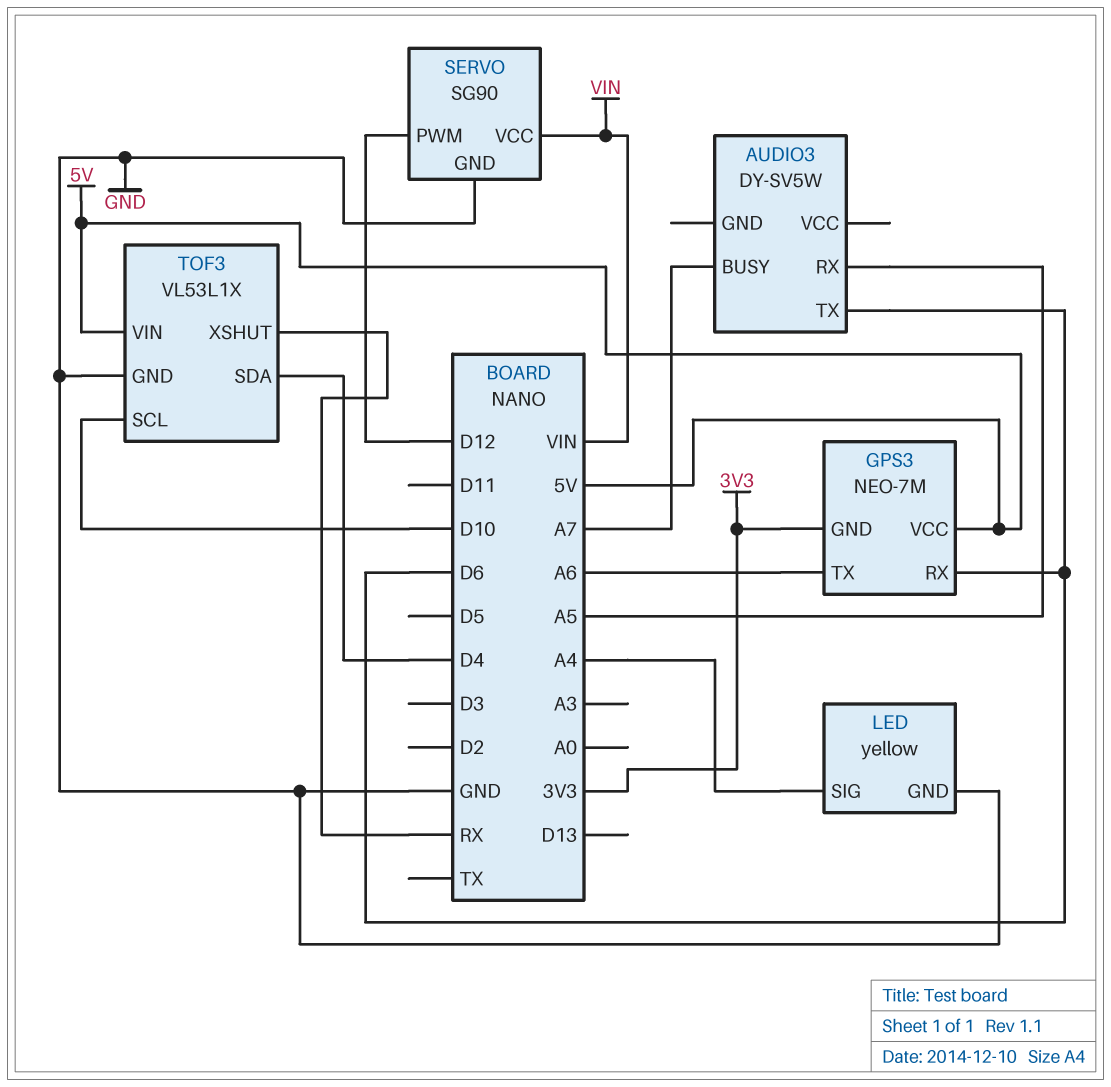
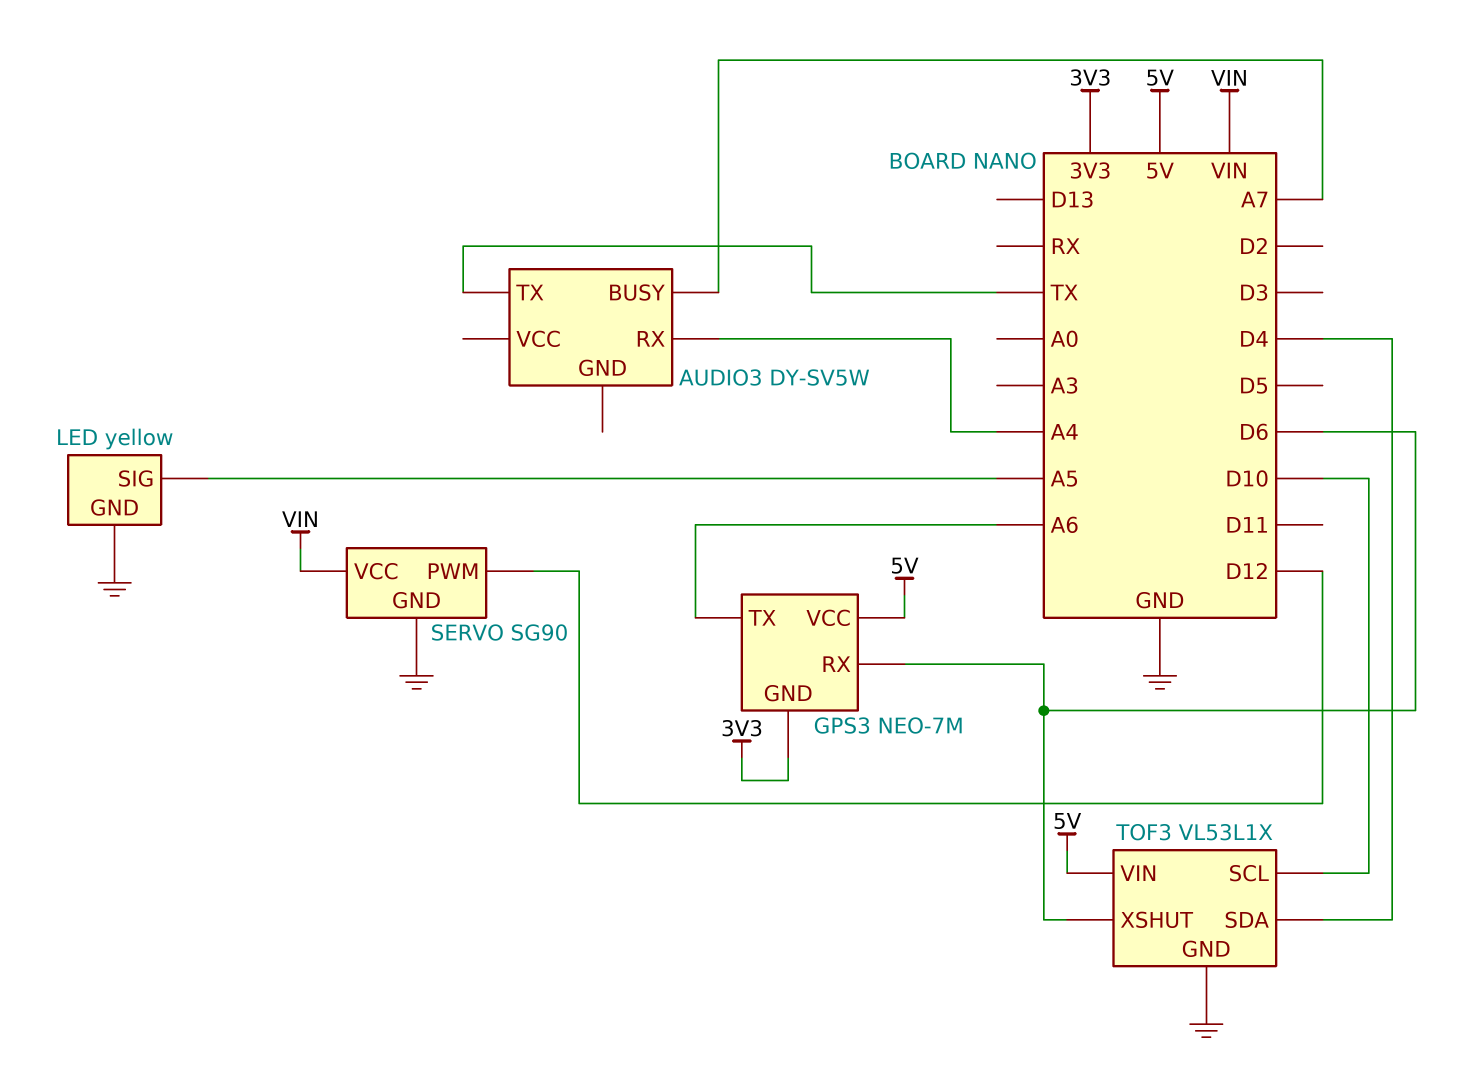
AUDIO3 pin RX: A5 -> A4
AUDIO3 pin TX: D6 -> TX
LED pin SIG: A4 -> A5
TOF3 pin XSHUT: RX -> D6

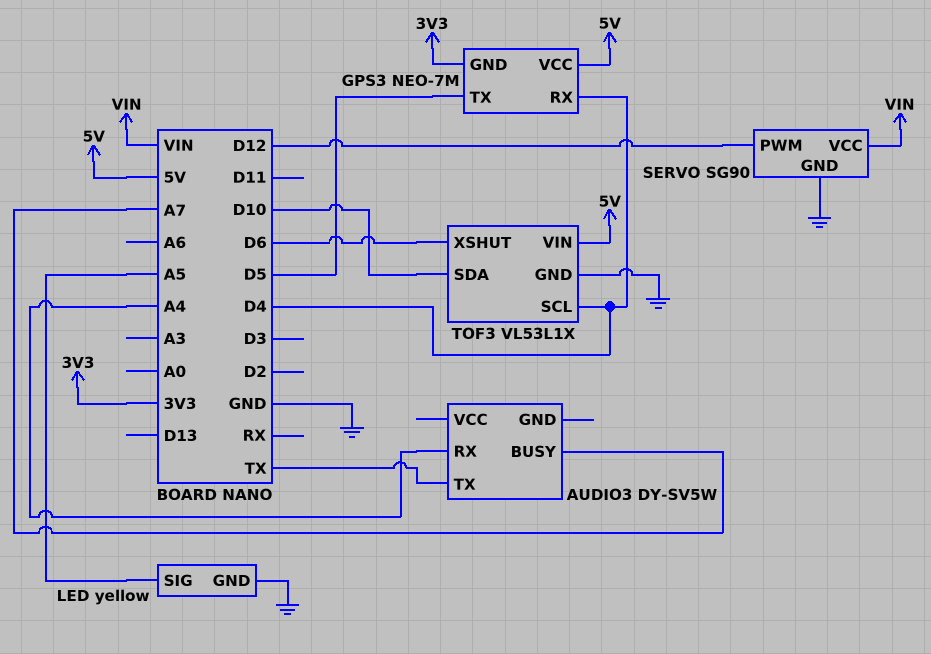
GPS3 pin RX: D6 -> D4
GPS3 pin TX: A6 -> D5
TOF3 pin SCL: D10 -> D4
TOF3 pin SDA: D4 -> D10

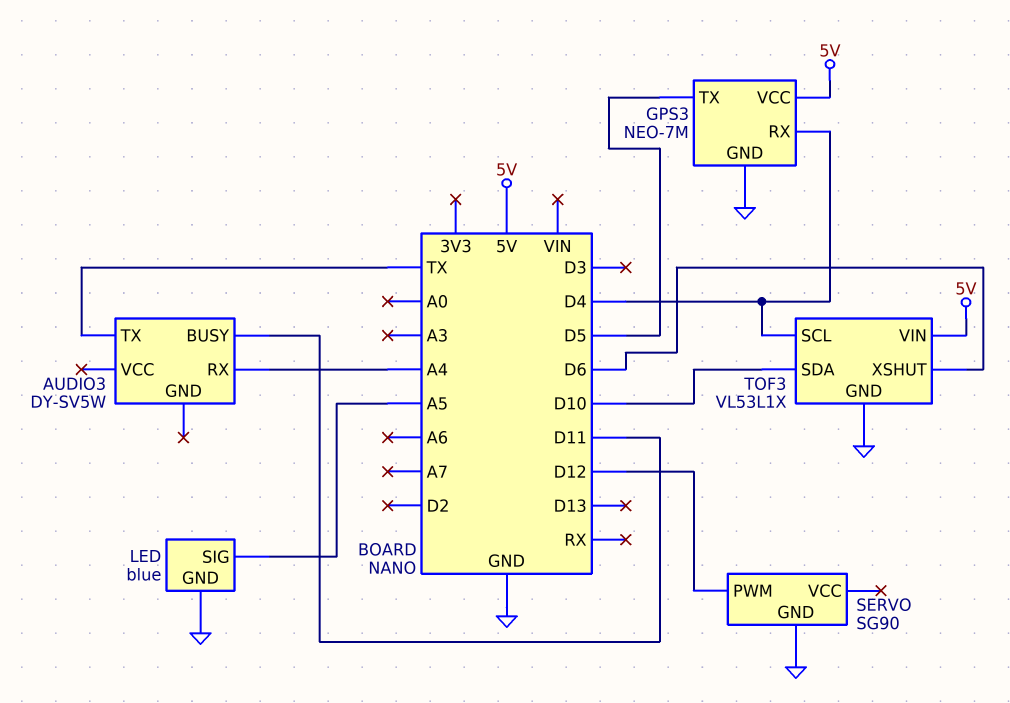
AUDIO3 pin BUSY: A7 -> D11
GPS3 pin GND: 3V3 -> GND
LED: yellow -> blue
SERVO pin VCC: VIN -> none

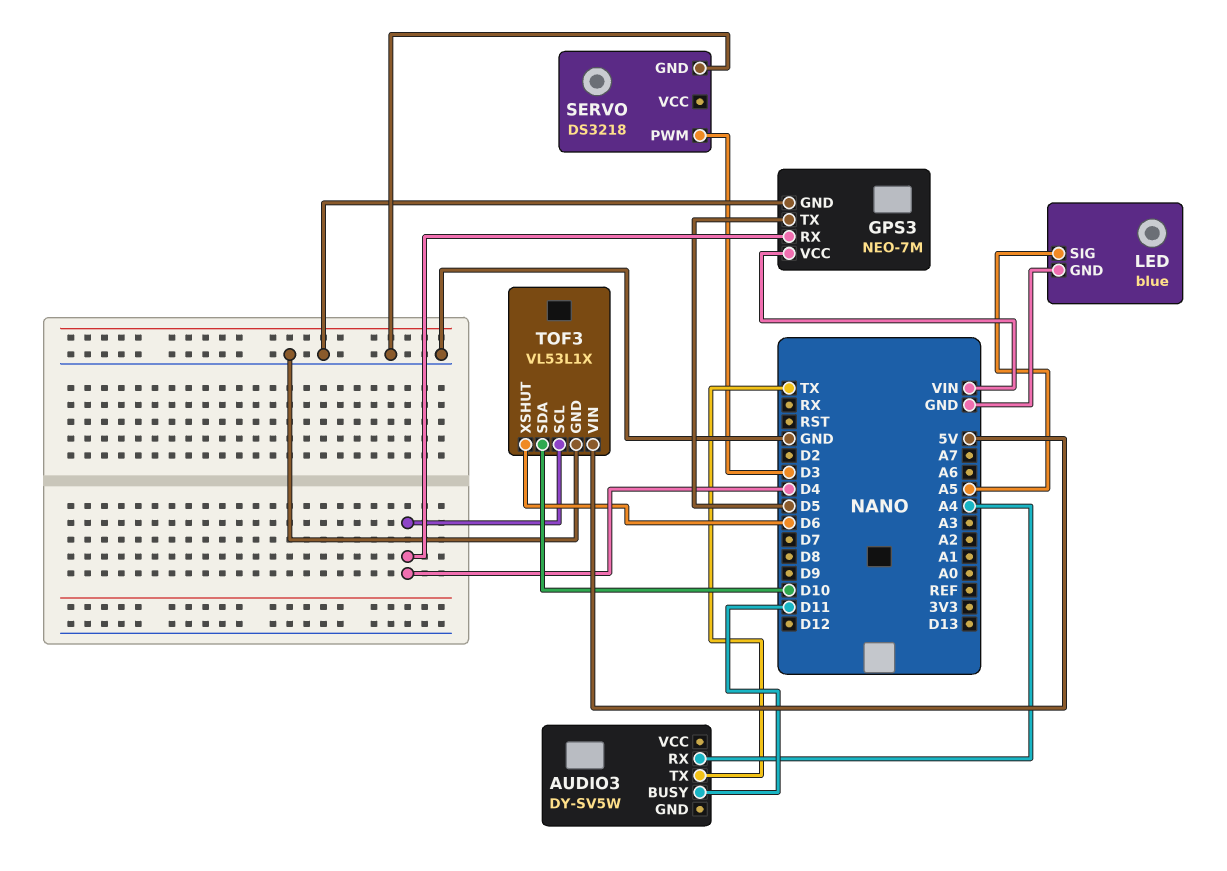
GPS3 pin VCC: 5V -> VIN
SERVO: SG90 -> DS3218
SERVO pin PWM: D12 -> D3

